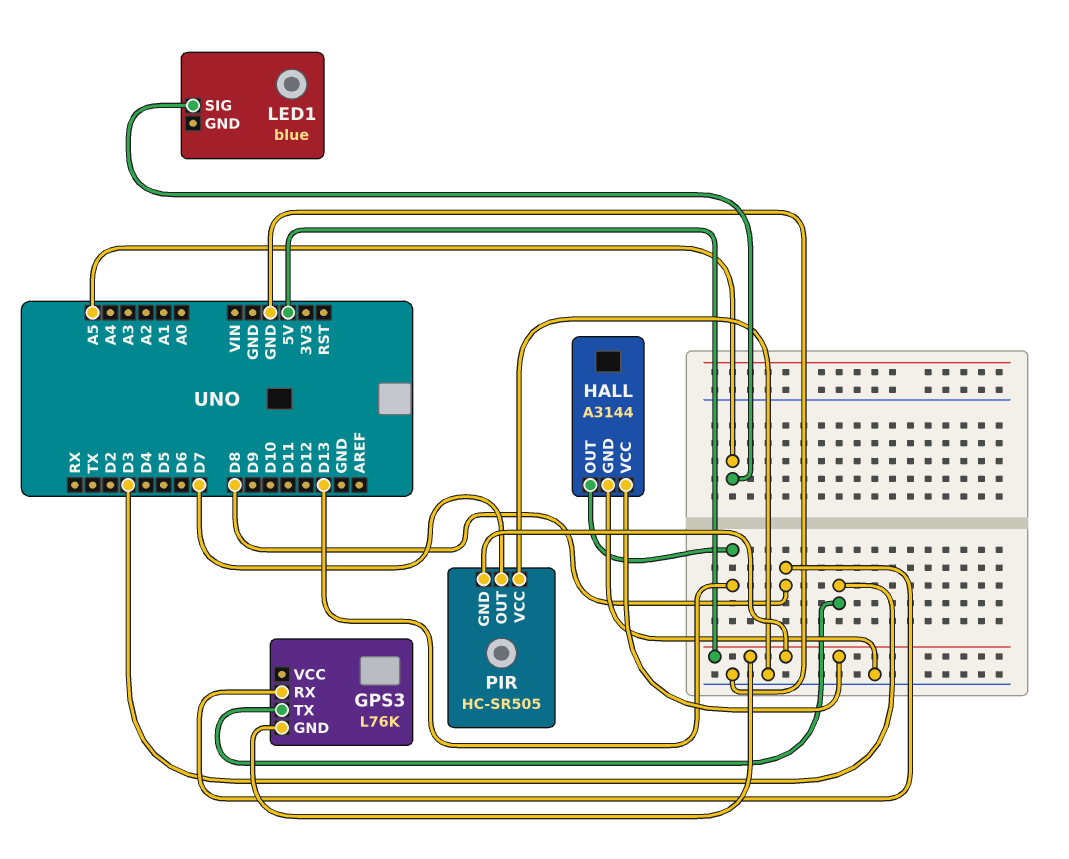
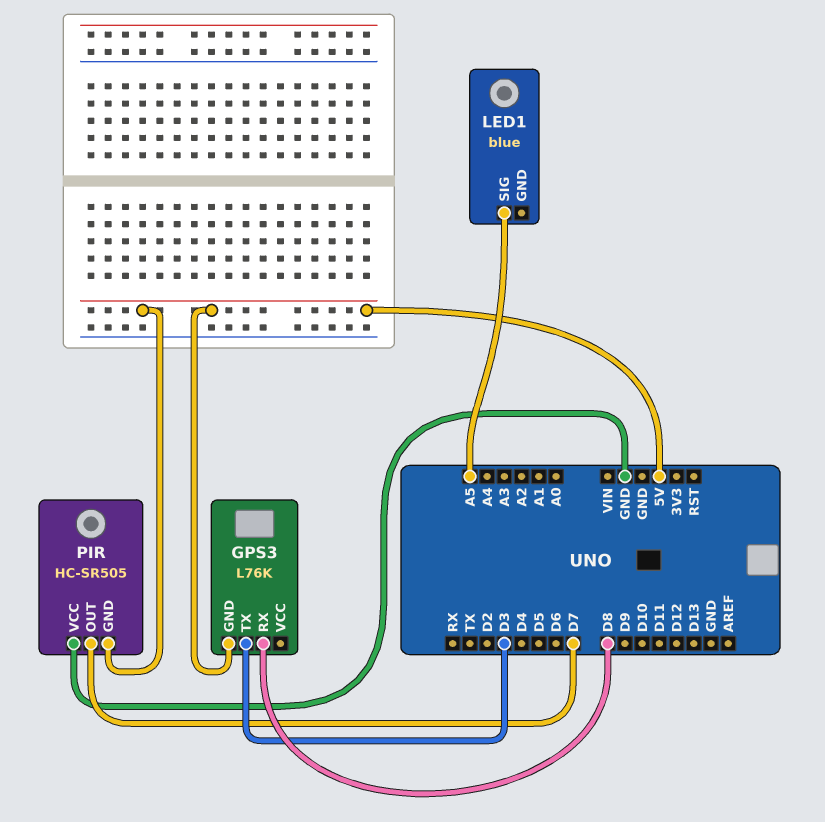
HALL: A3144 -> none
HALL pin GND: GND -> none
HALL pin OUT: D13 -> none
HALL pin VCC: 5V -> none

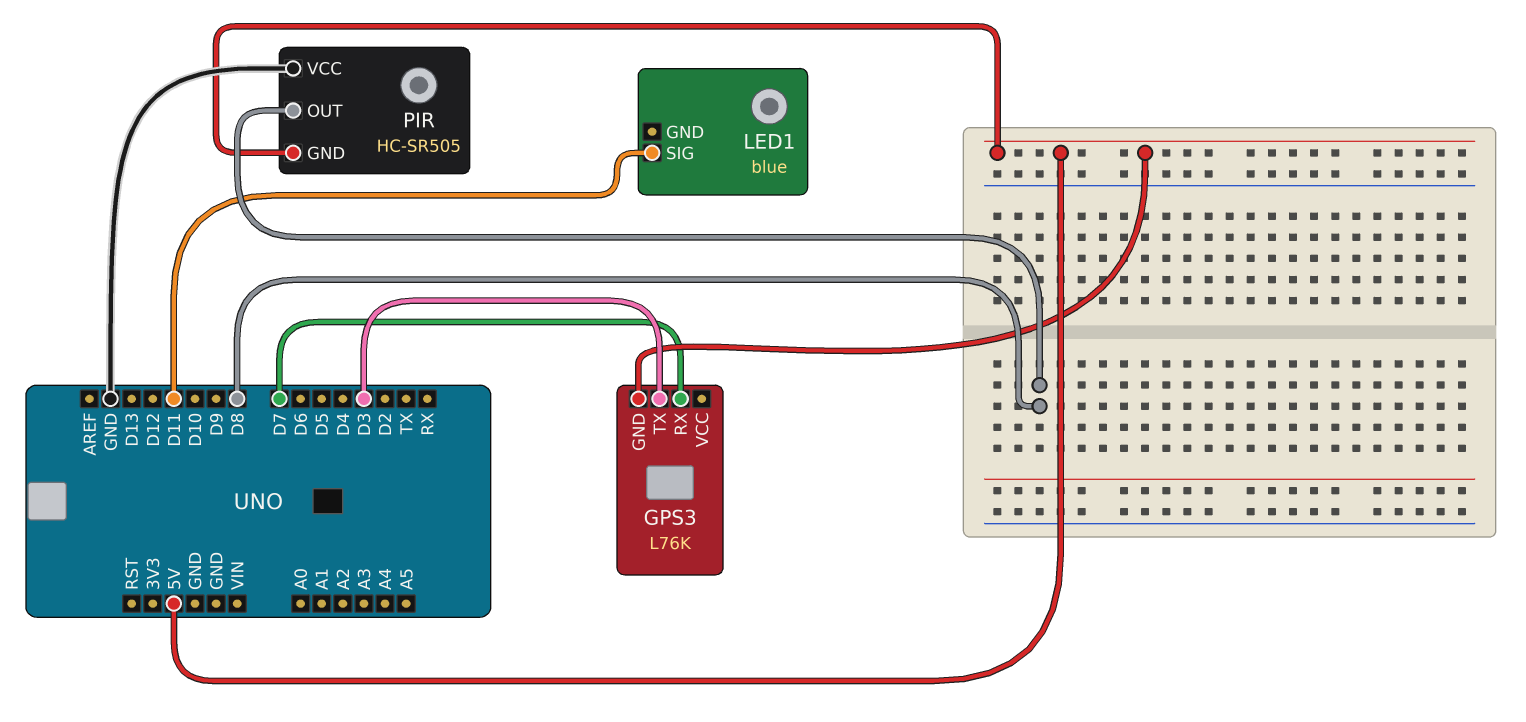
GPS3 pin RX: D8 -> D7
LED1 pin SIG: A5 -> D11
PIR pin OUT: D7 -> D8

